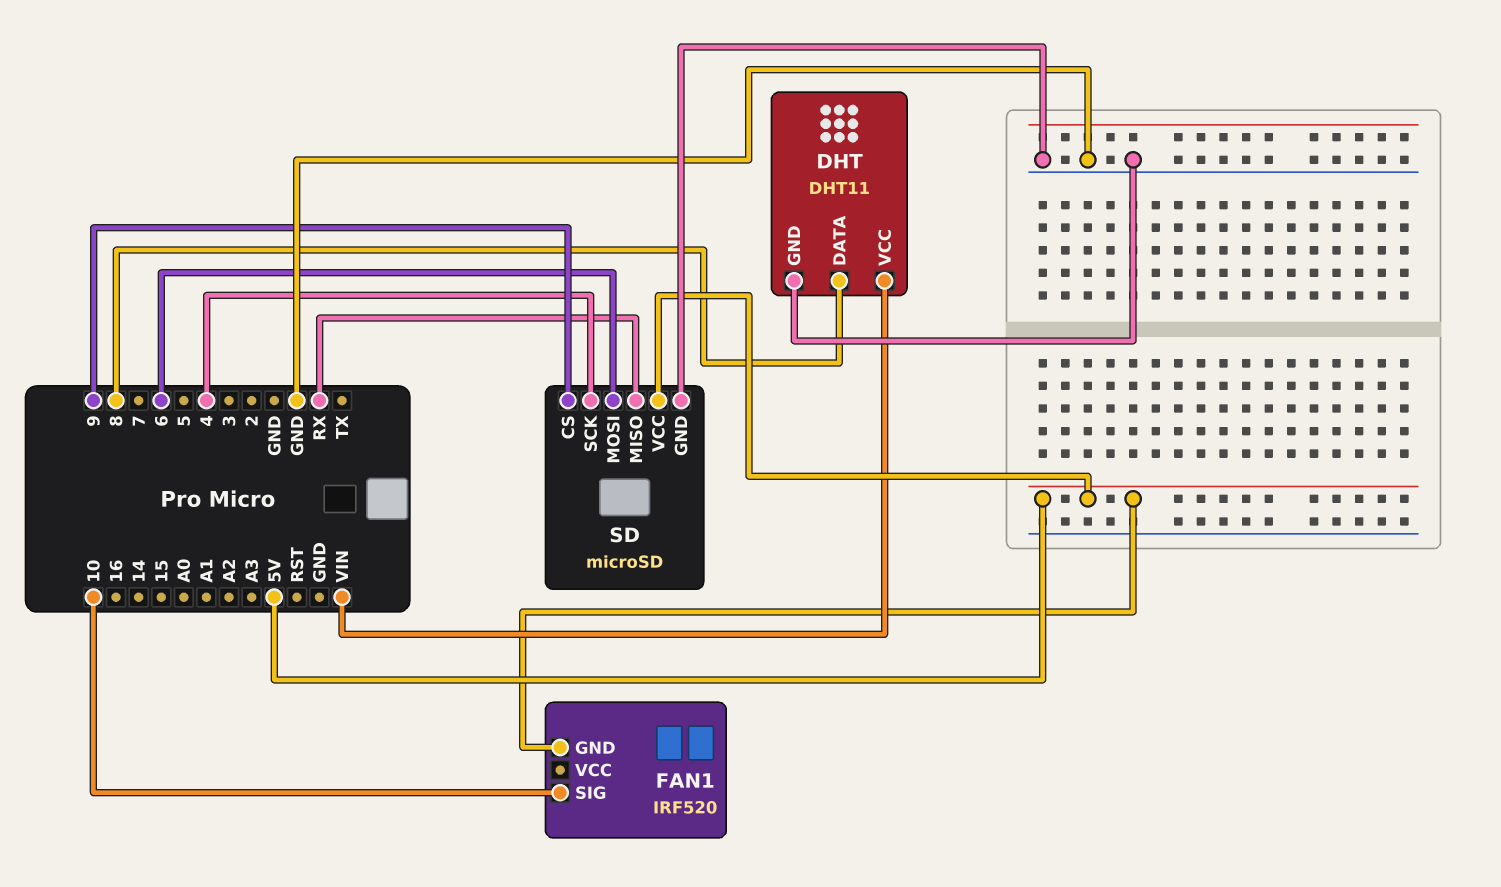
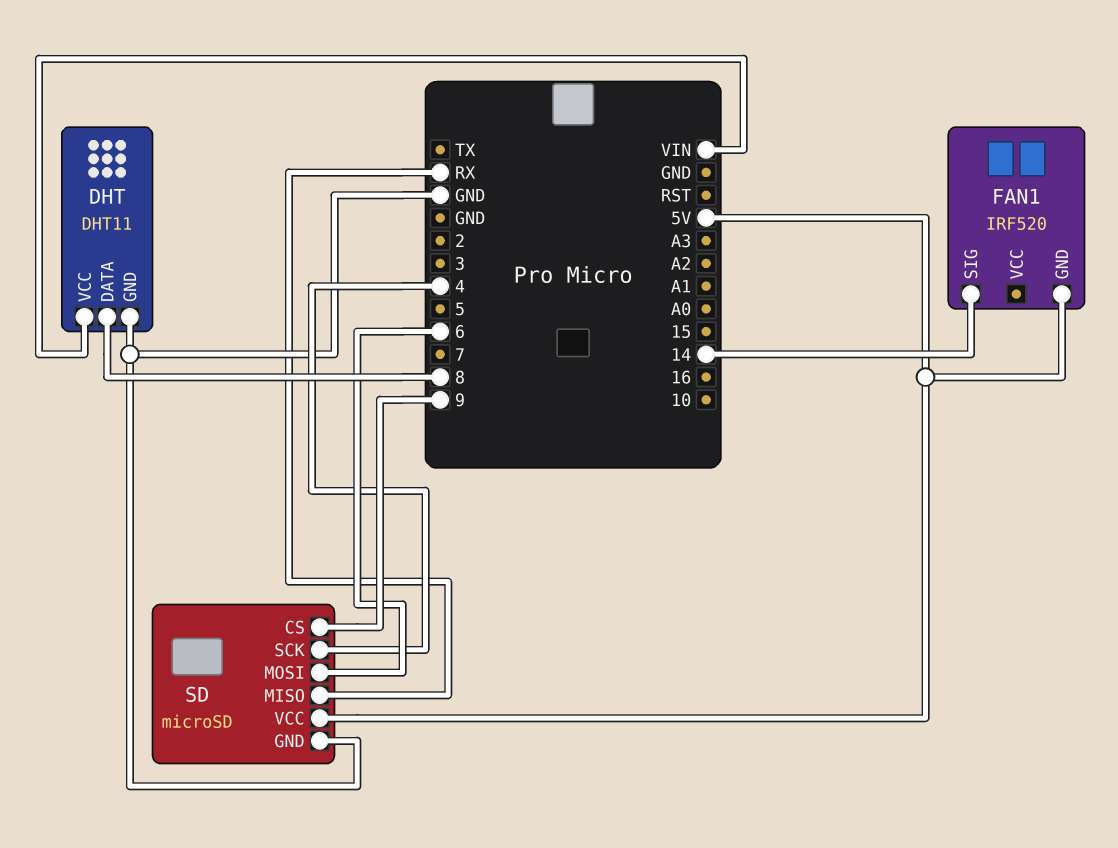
FAN1 pin SIG: 10 -> 14

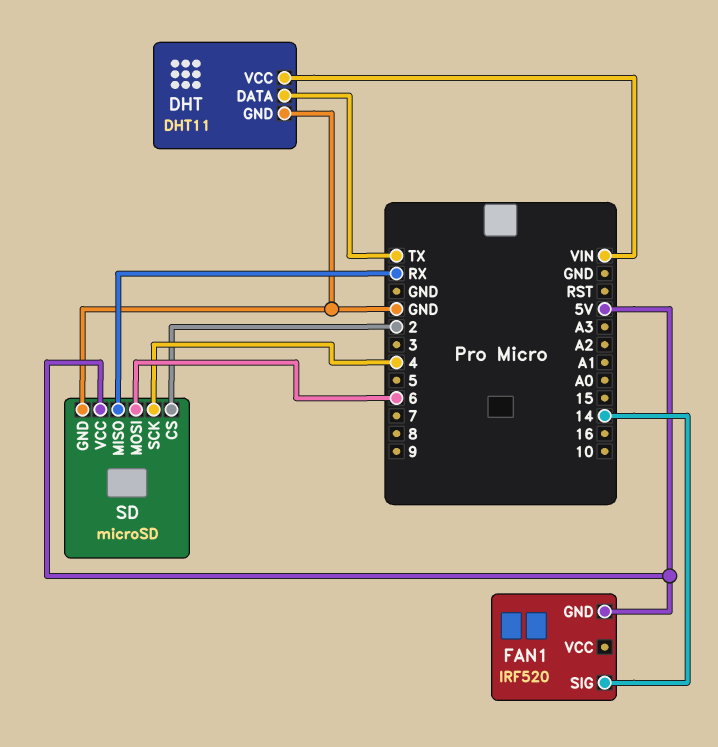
DHT pin DATA: 8 -> TX
SD pin CS: 9 -> 2

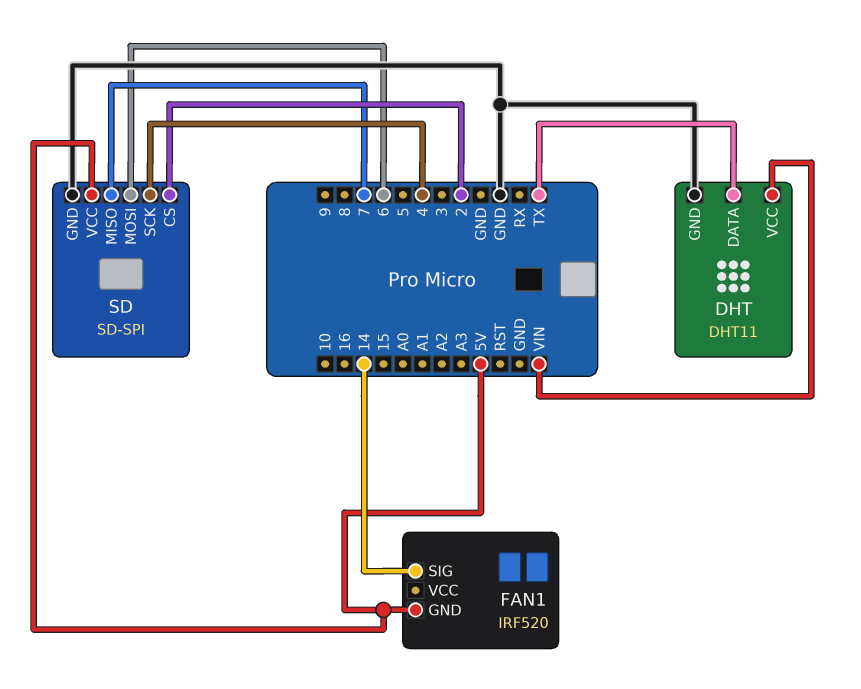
SD: microSD -> SD-SPI
SD pin MISO: RX -> 7

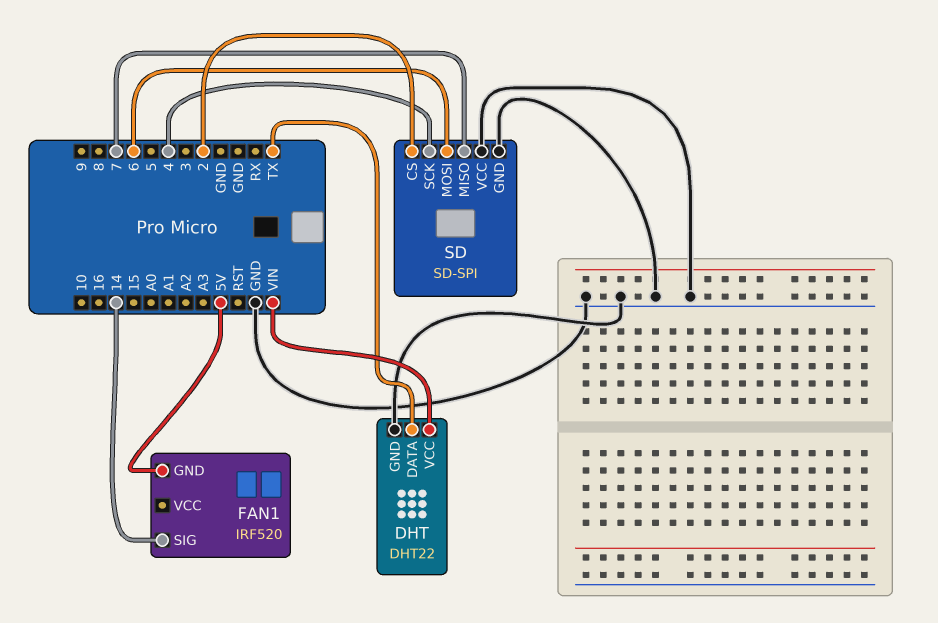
DHT: DHT11 -> DHT22
SD pin VCC: 5V -> GND

